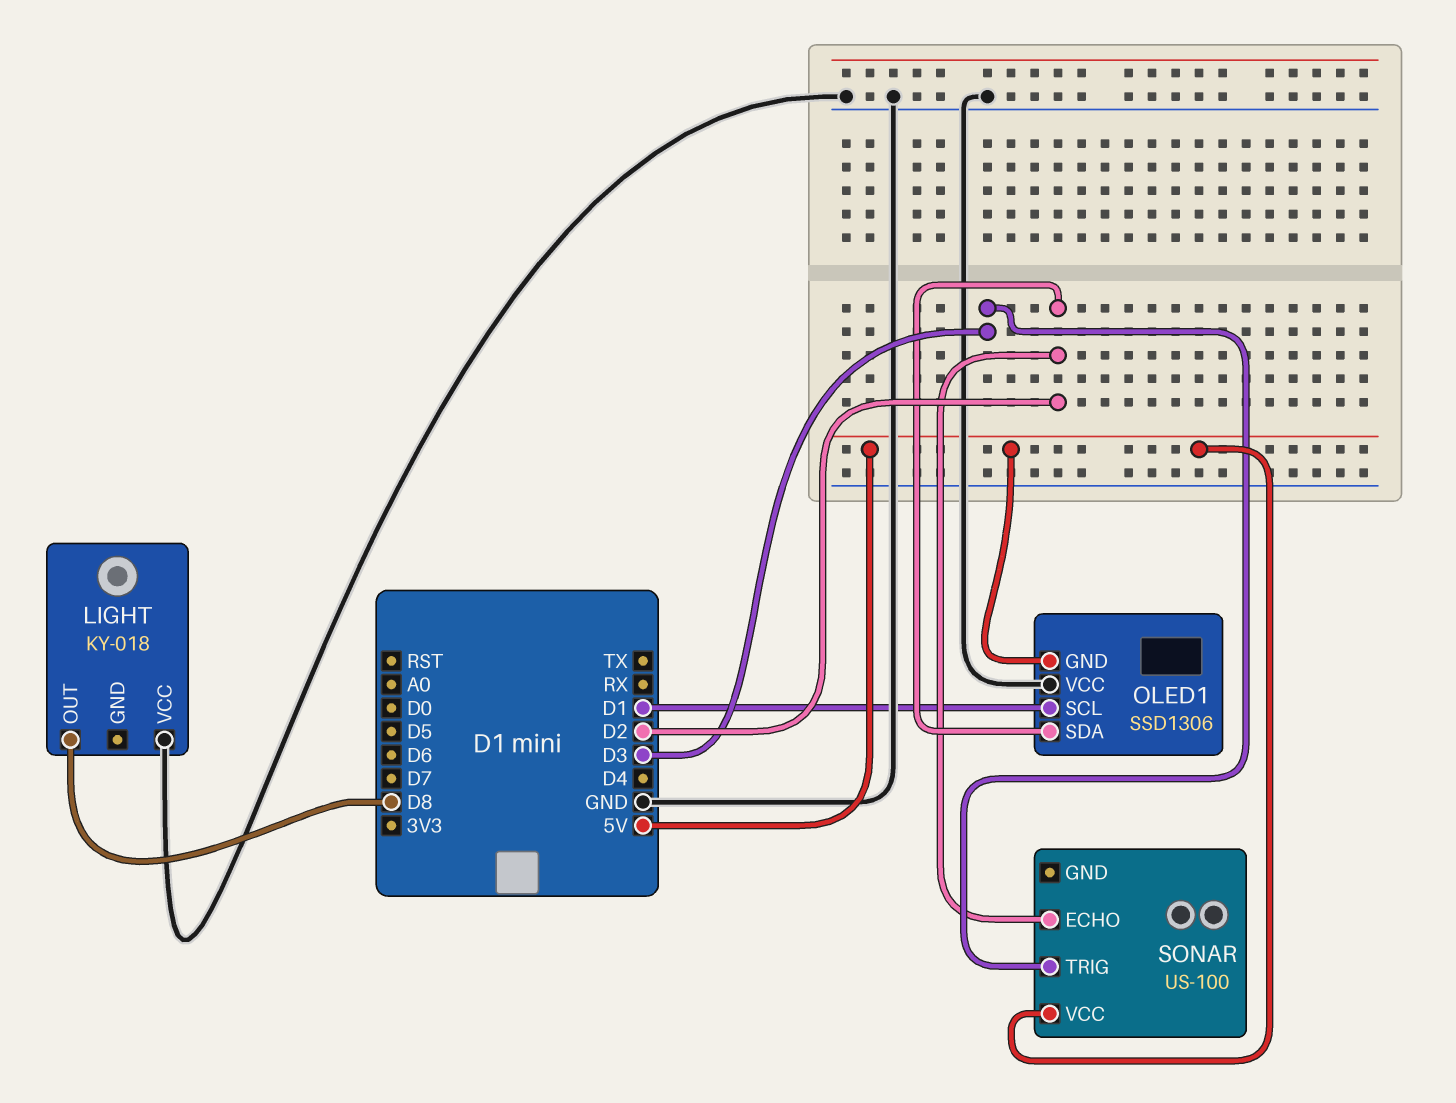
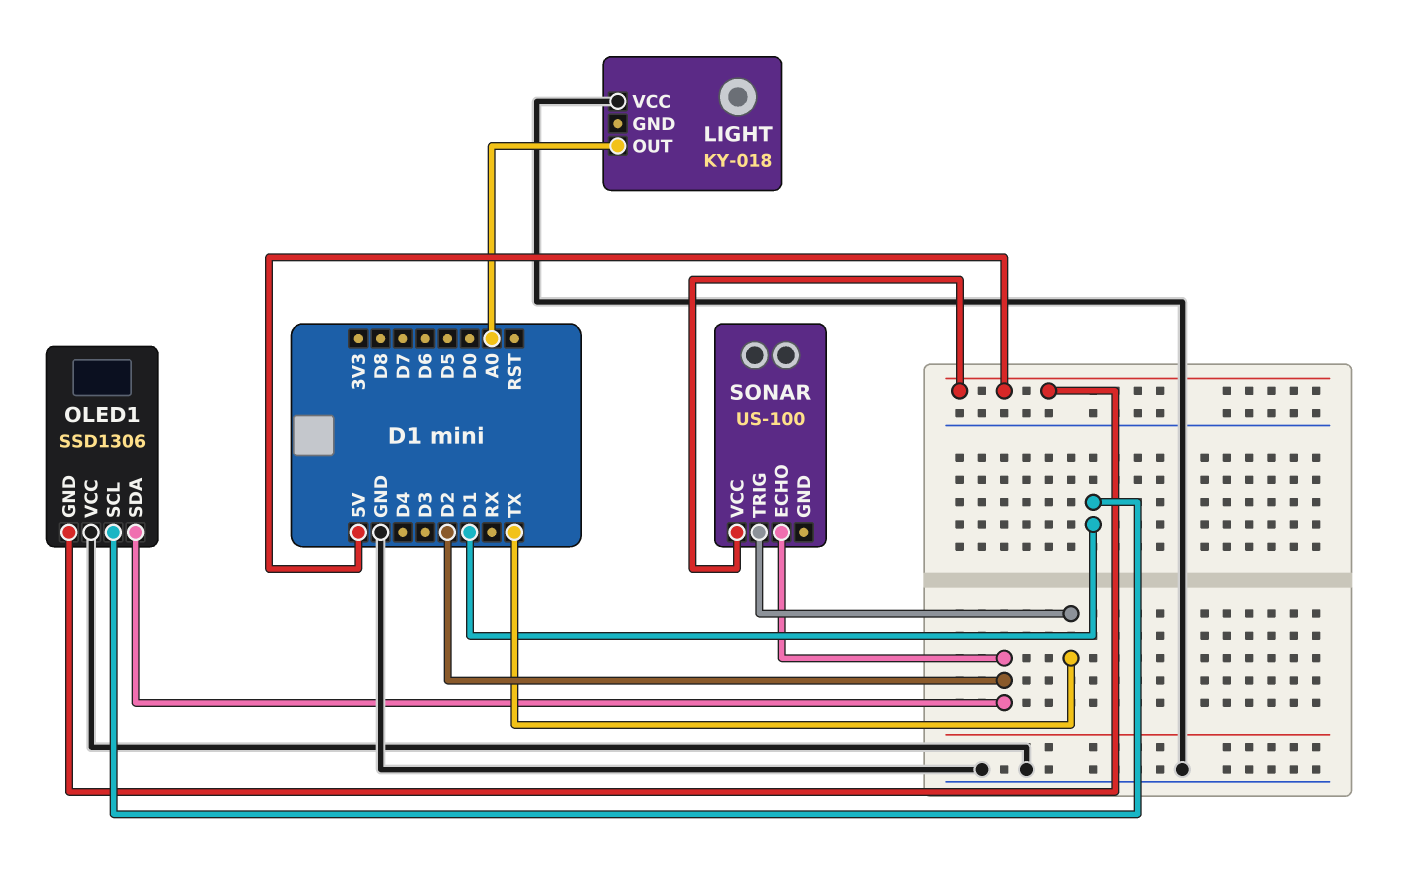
LIGHT pin OUT: D8 -> A0
SONAR pin TRIG: D3 -> TX

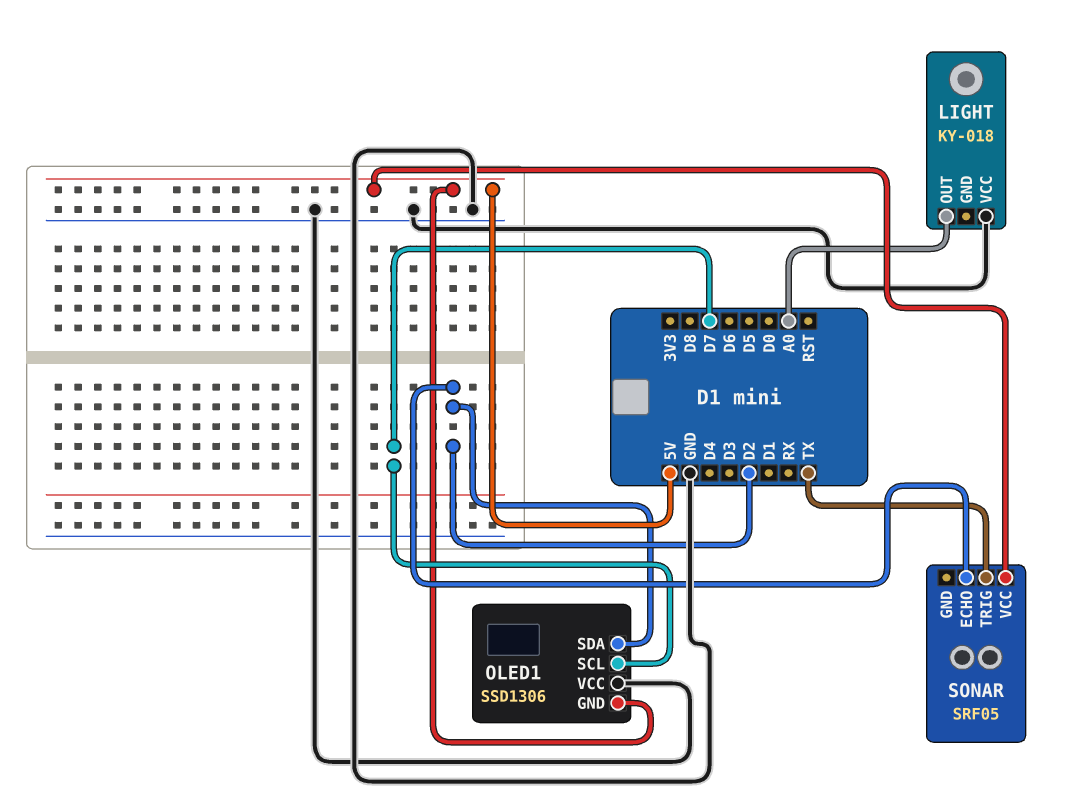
OLED1 pin SCL: D1 -> D7
SONAR: US-100 -> SRF05

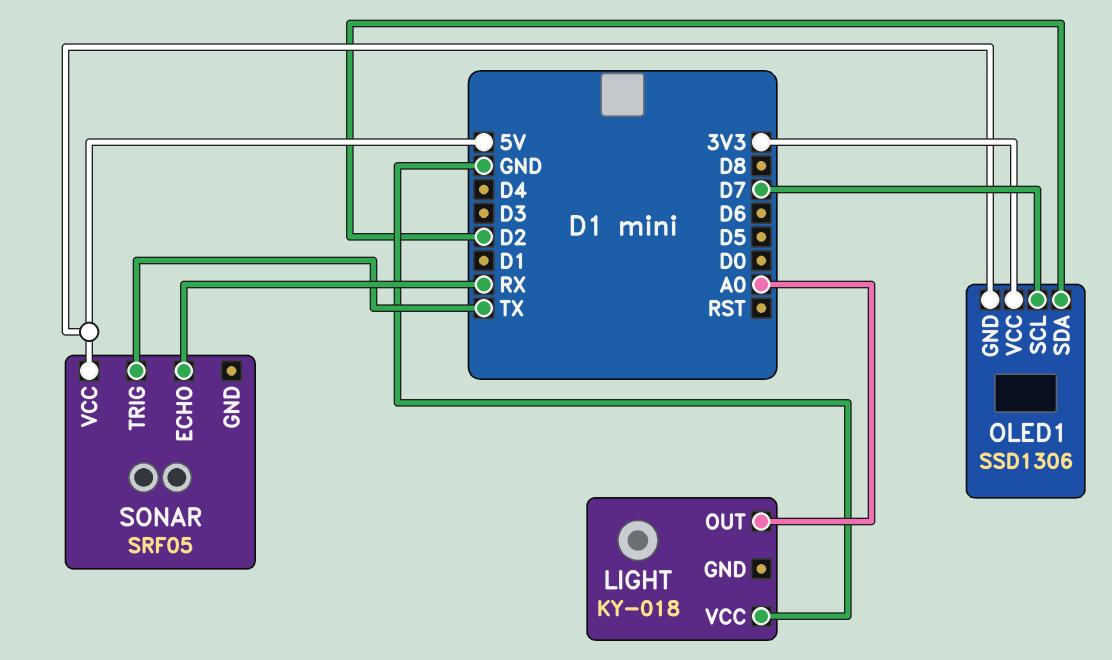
OLED1 pin VCC: GND -> 3V3
SONAR pin ECHO: D2 -> RX

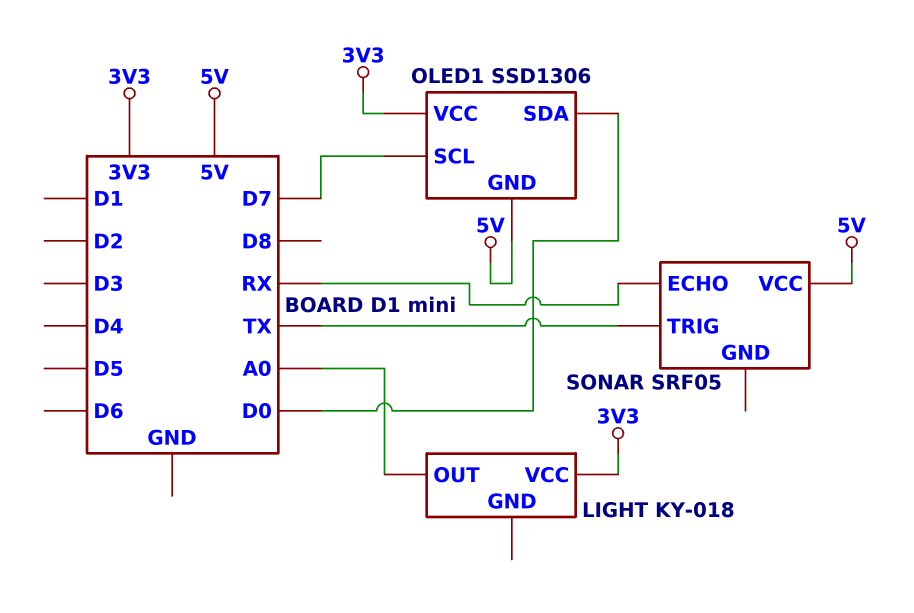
LIGHT pin VCC: GND -> 3V3
OLED1 pin SDA: D2 -> D0

